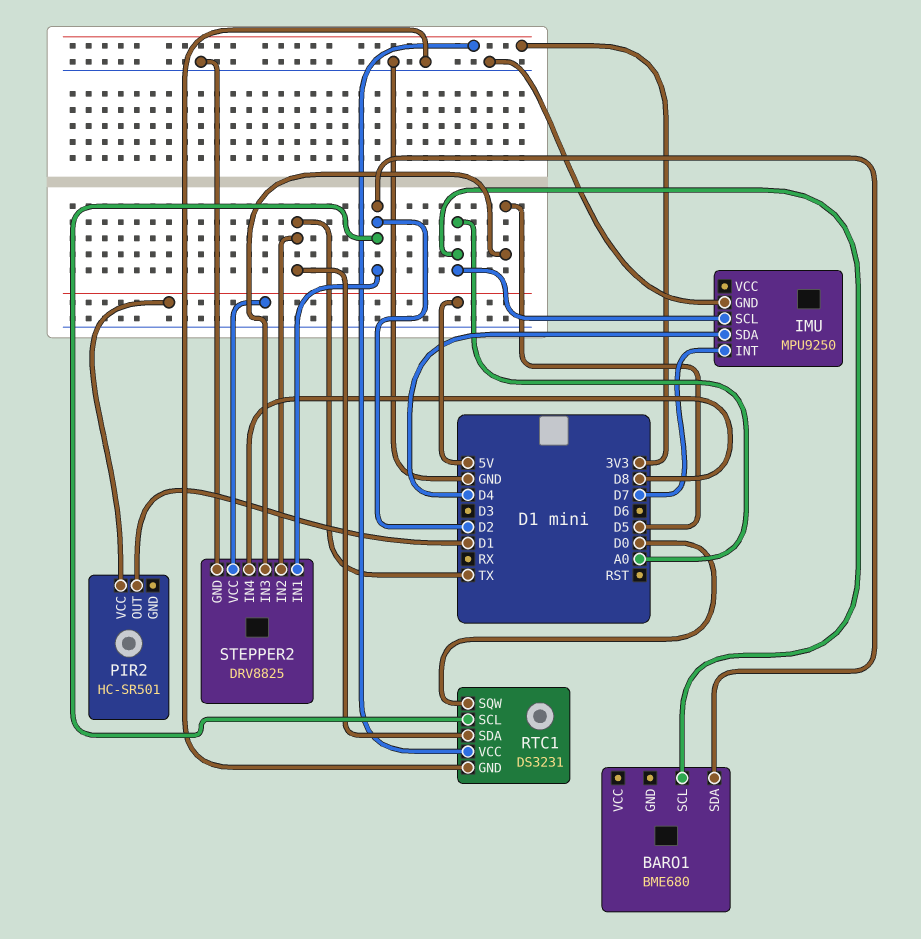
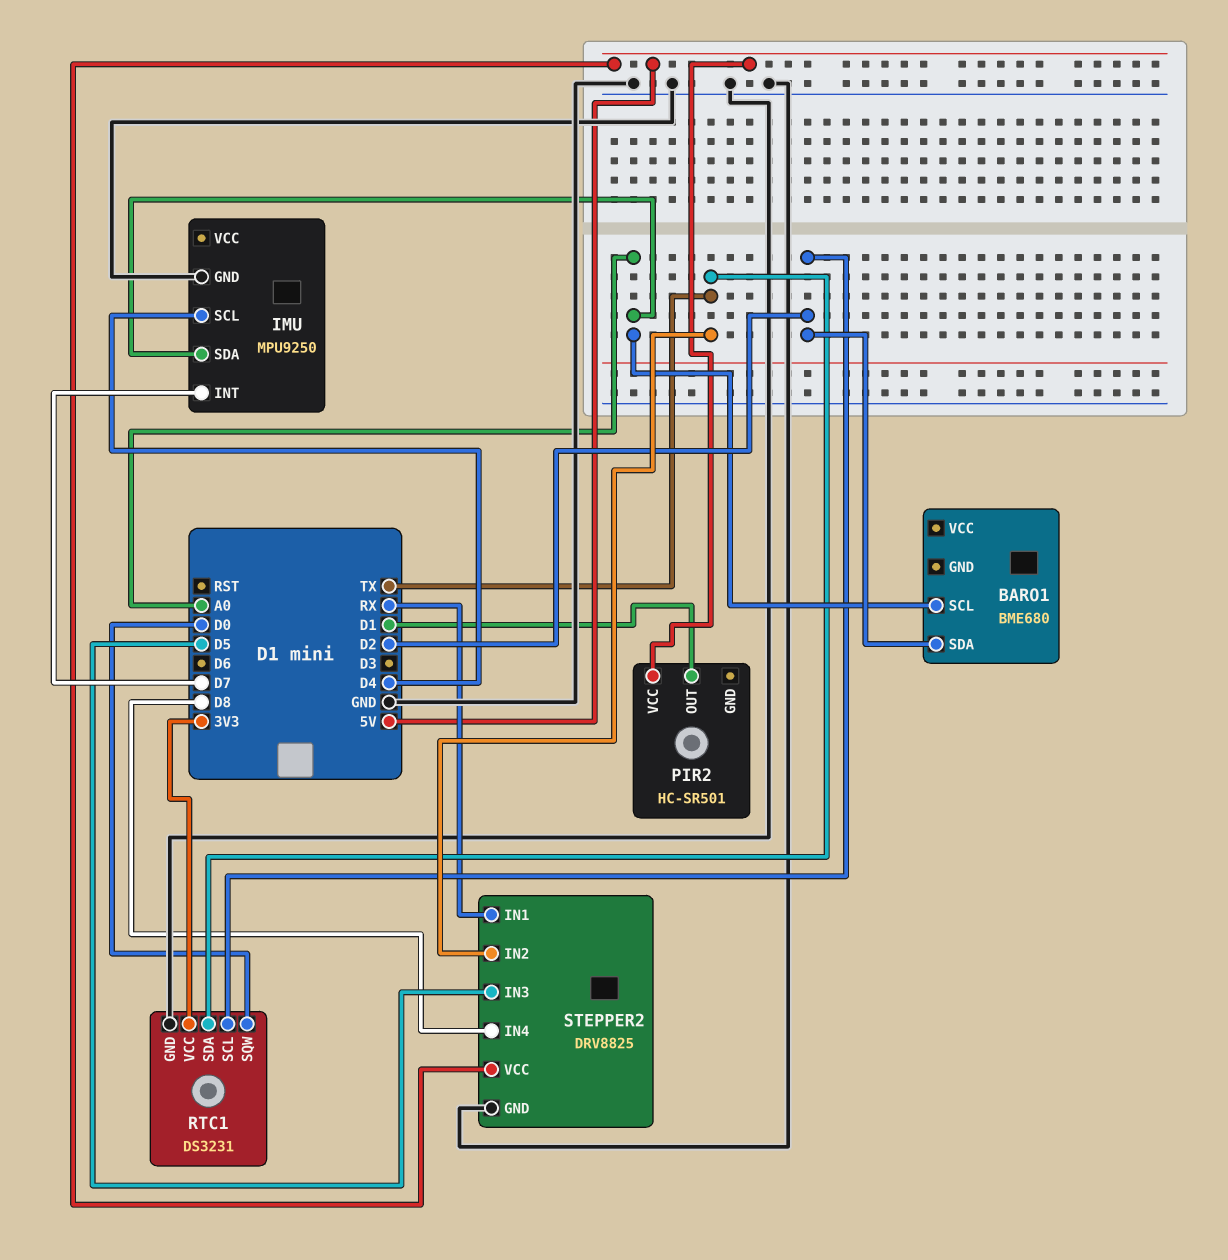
IMU pin SCL: A0 -> D4
IMU pin SDA: D4 -> A0
STEPPER2 pin IN1: D2 -> RX

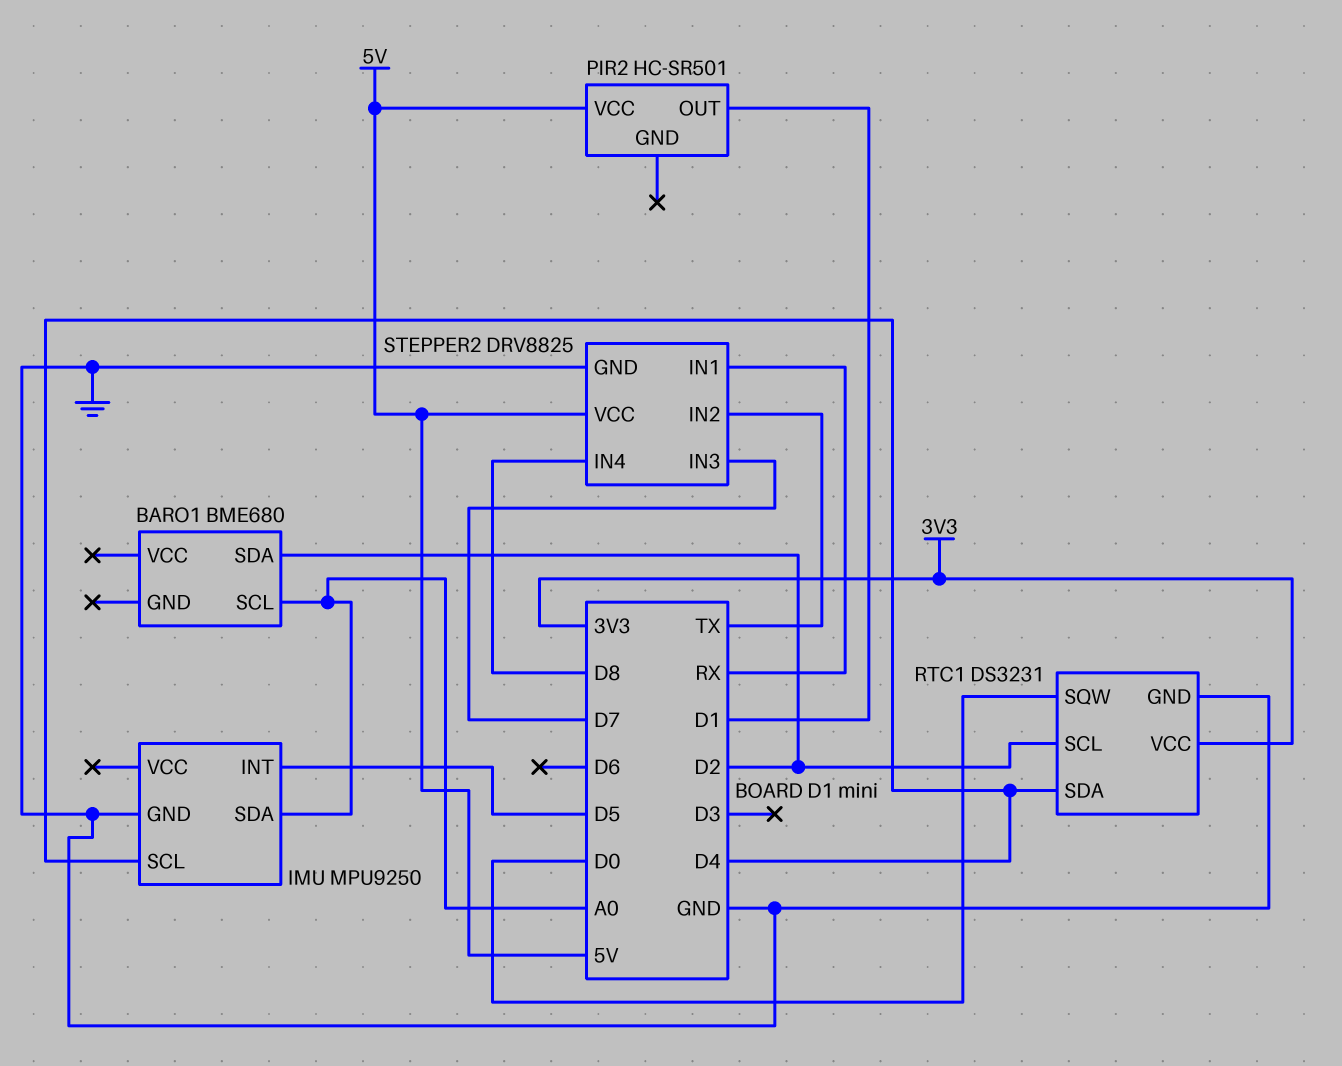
IMU pin INT: D7 -> D5
RTC1 pin SDA: TX -> D4
STEPPER2 pin IN3: D5 -> D7

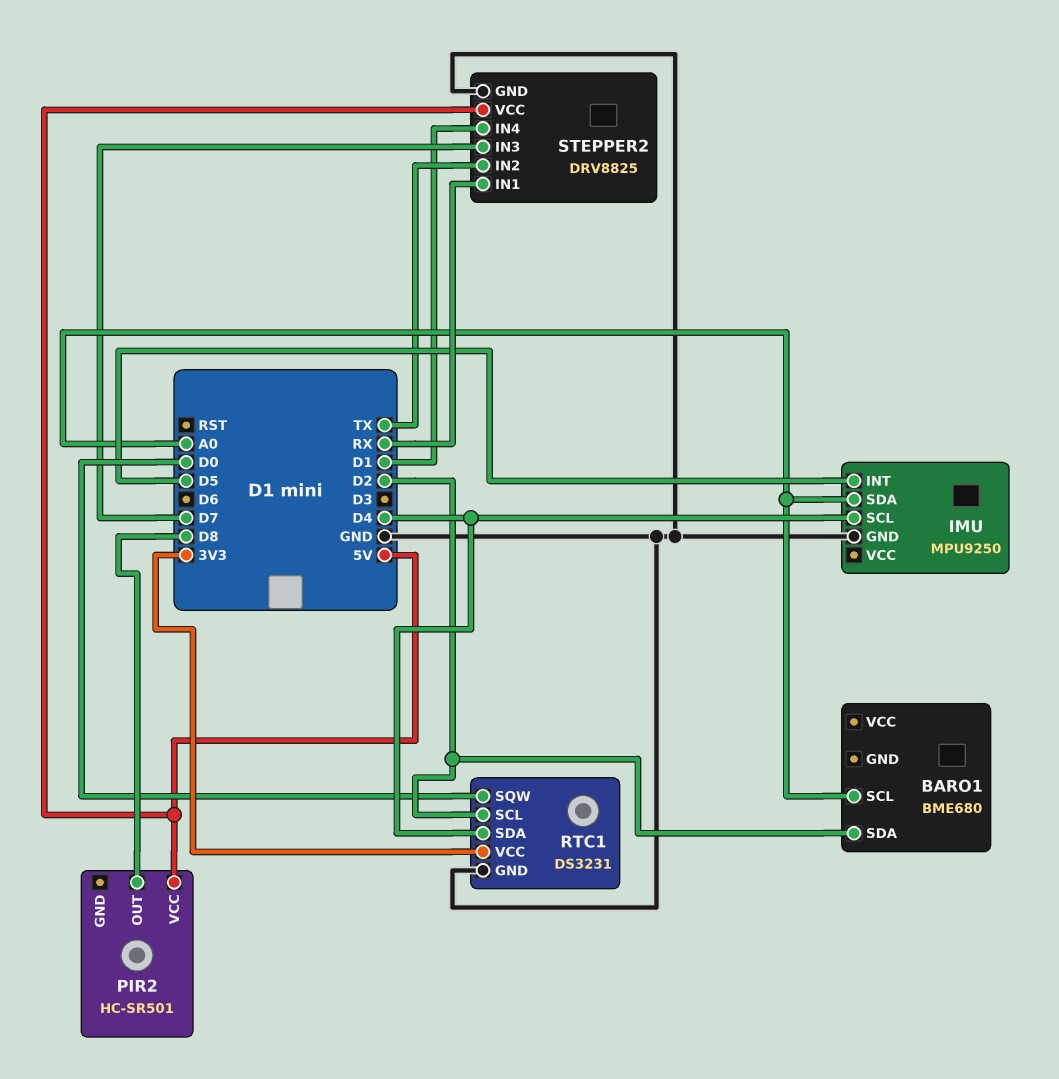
PIR2 pin OUT: D1 -> D8
STEPPER2 pin IN4: D8 -> D1

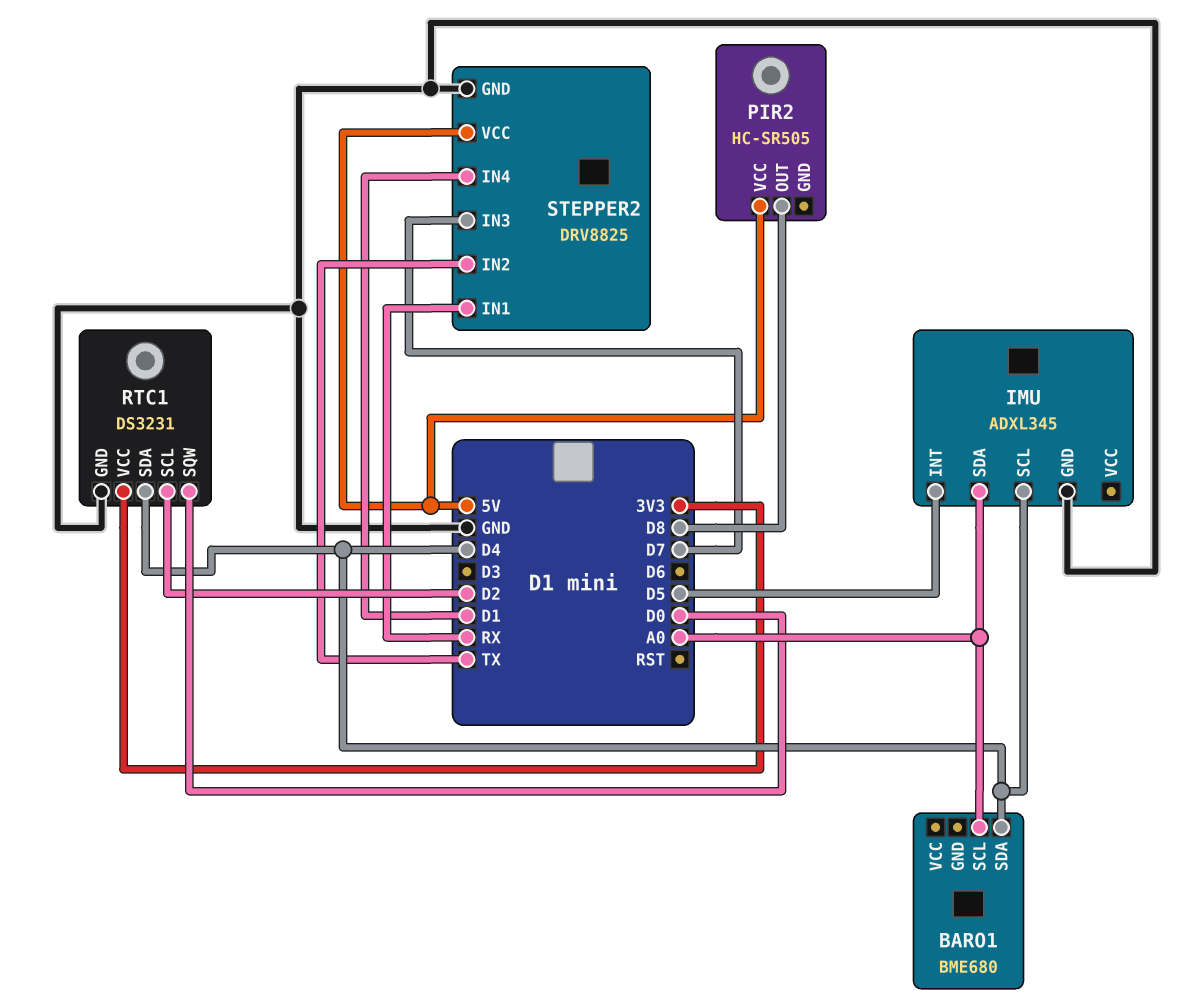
BARO1 pin SDA: D2 -> D4
IMU: MPU9250 -> ADXL345
PIR2: HC-SR501 -> HC-SR505

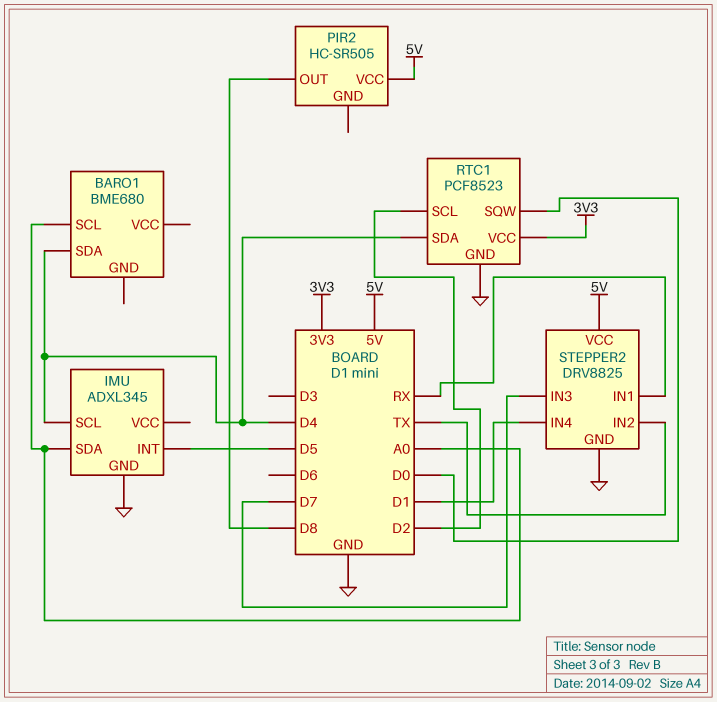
RTC1: DS3231 -> PCF8523

